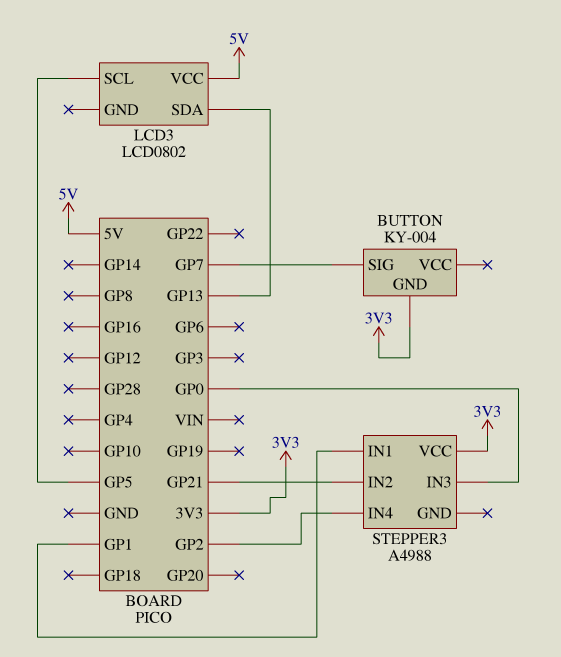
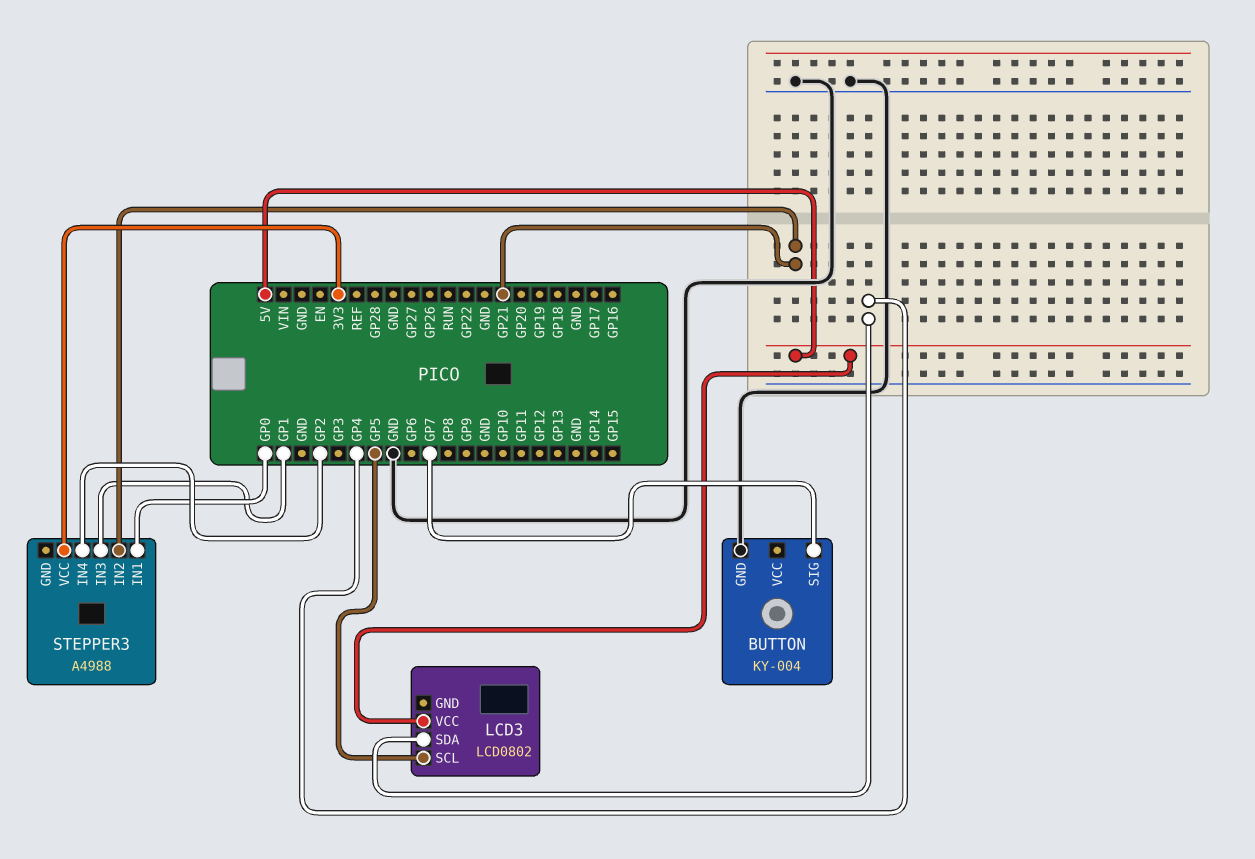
BUTTON pin GND: 3V3 -> GND
LCD3 pin SDA: GP13 -> GP4
STEPPER3 pin IN1: GP1 -> GP0
STEPPER3 pin IN3: GP0 -> GP1

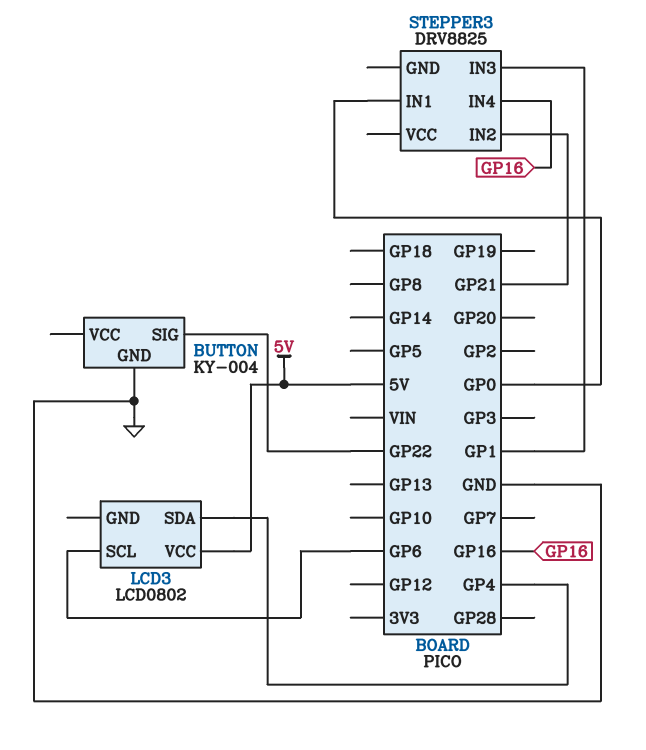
BUTTON pin SIG: GP7 -> GP22
LCD3 pin SCL: GP5 -> GP6
STEPPER3: A4988 -> DRV8825
STEPPER3 pin IN4: GP2 -> GP16
STEPPER3 pin VCC: 3V3 -> none

